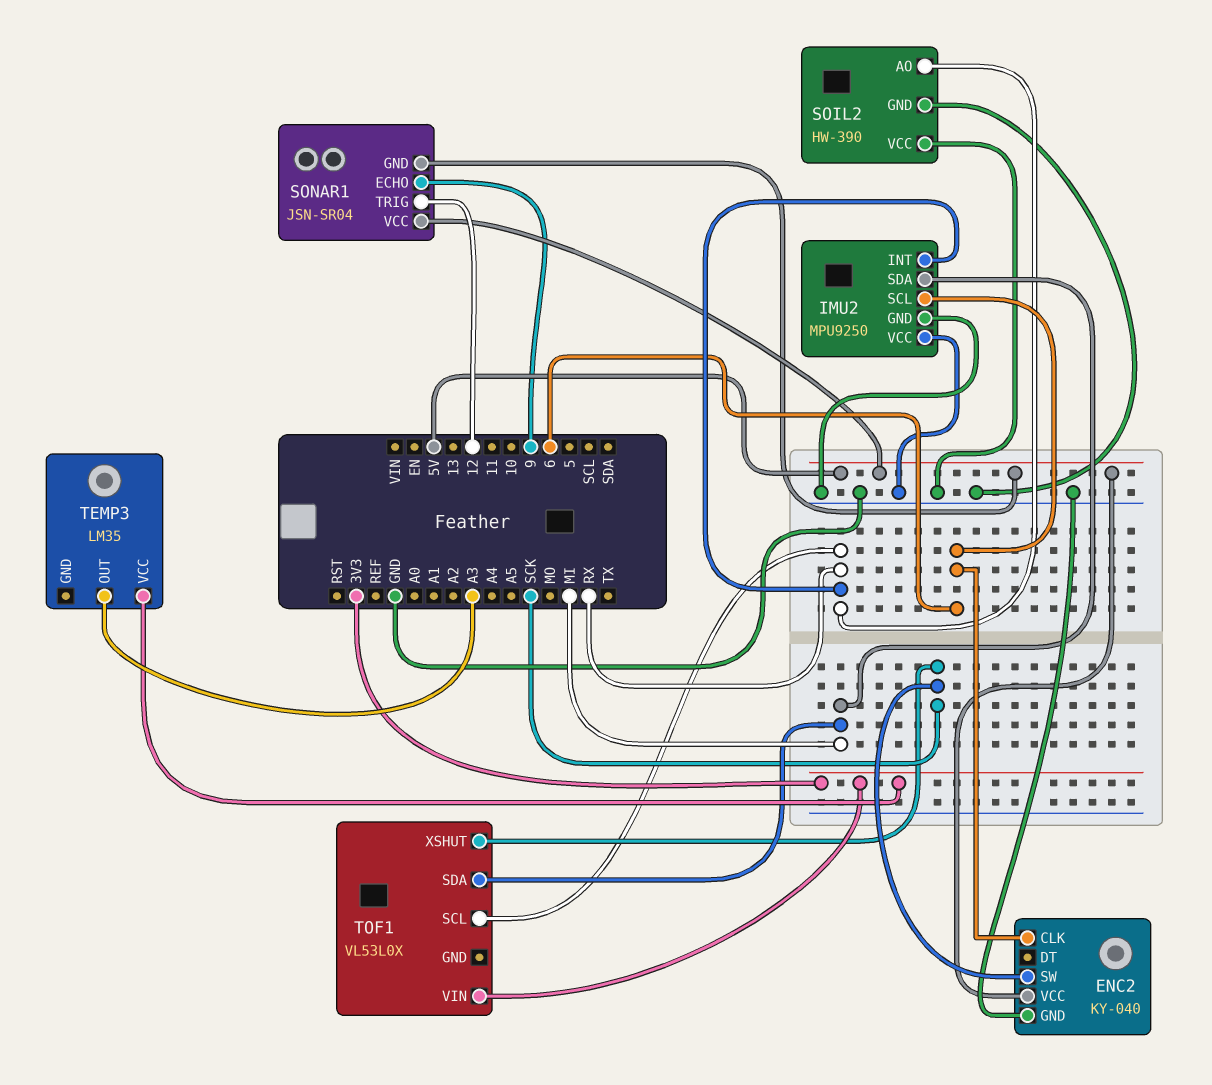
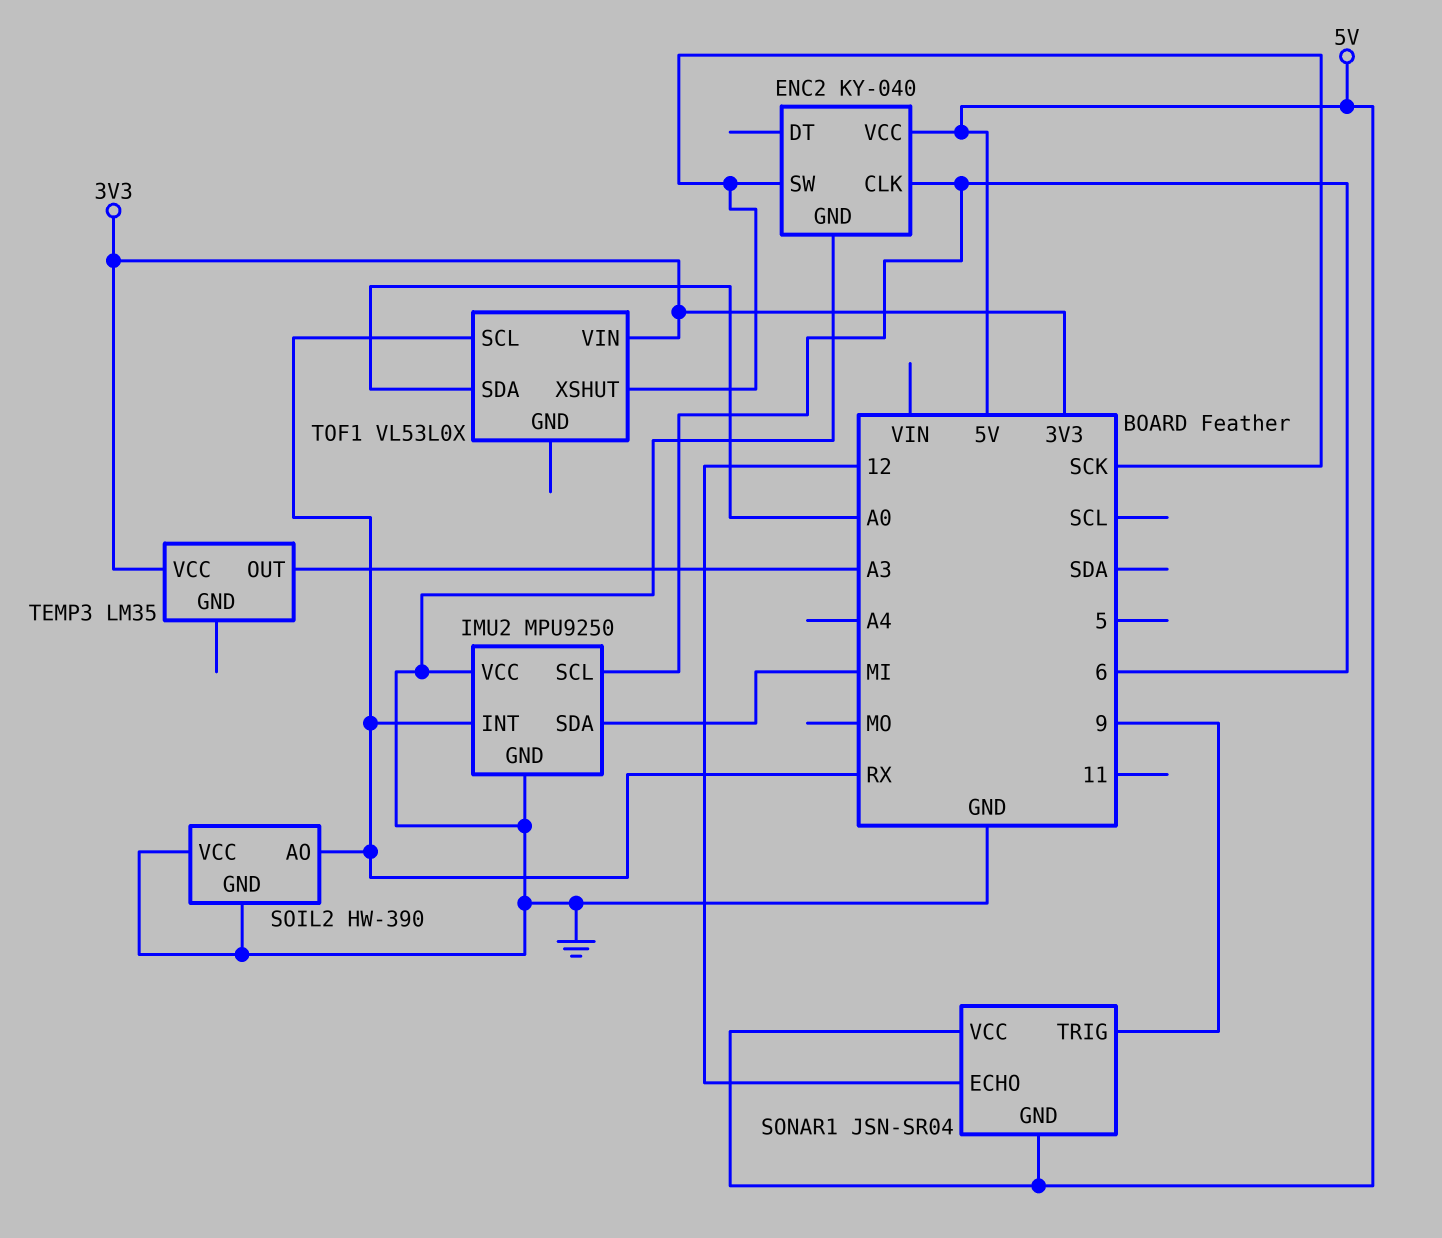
SONAR1 pin ECHO: 9 -> 12
SONAR1 pin TRIG: 12 -> 9
TOF1 pin SDA: MI -> A0

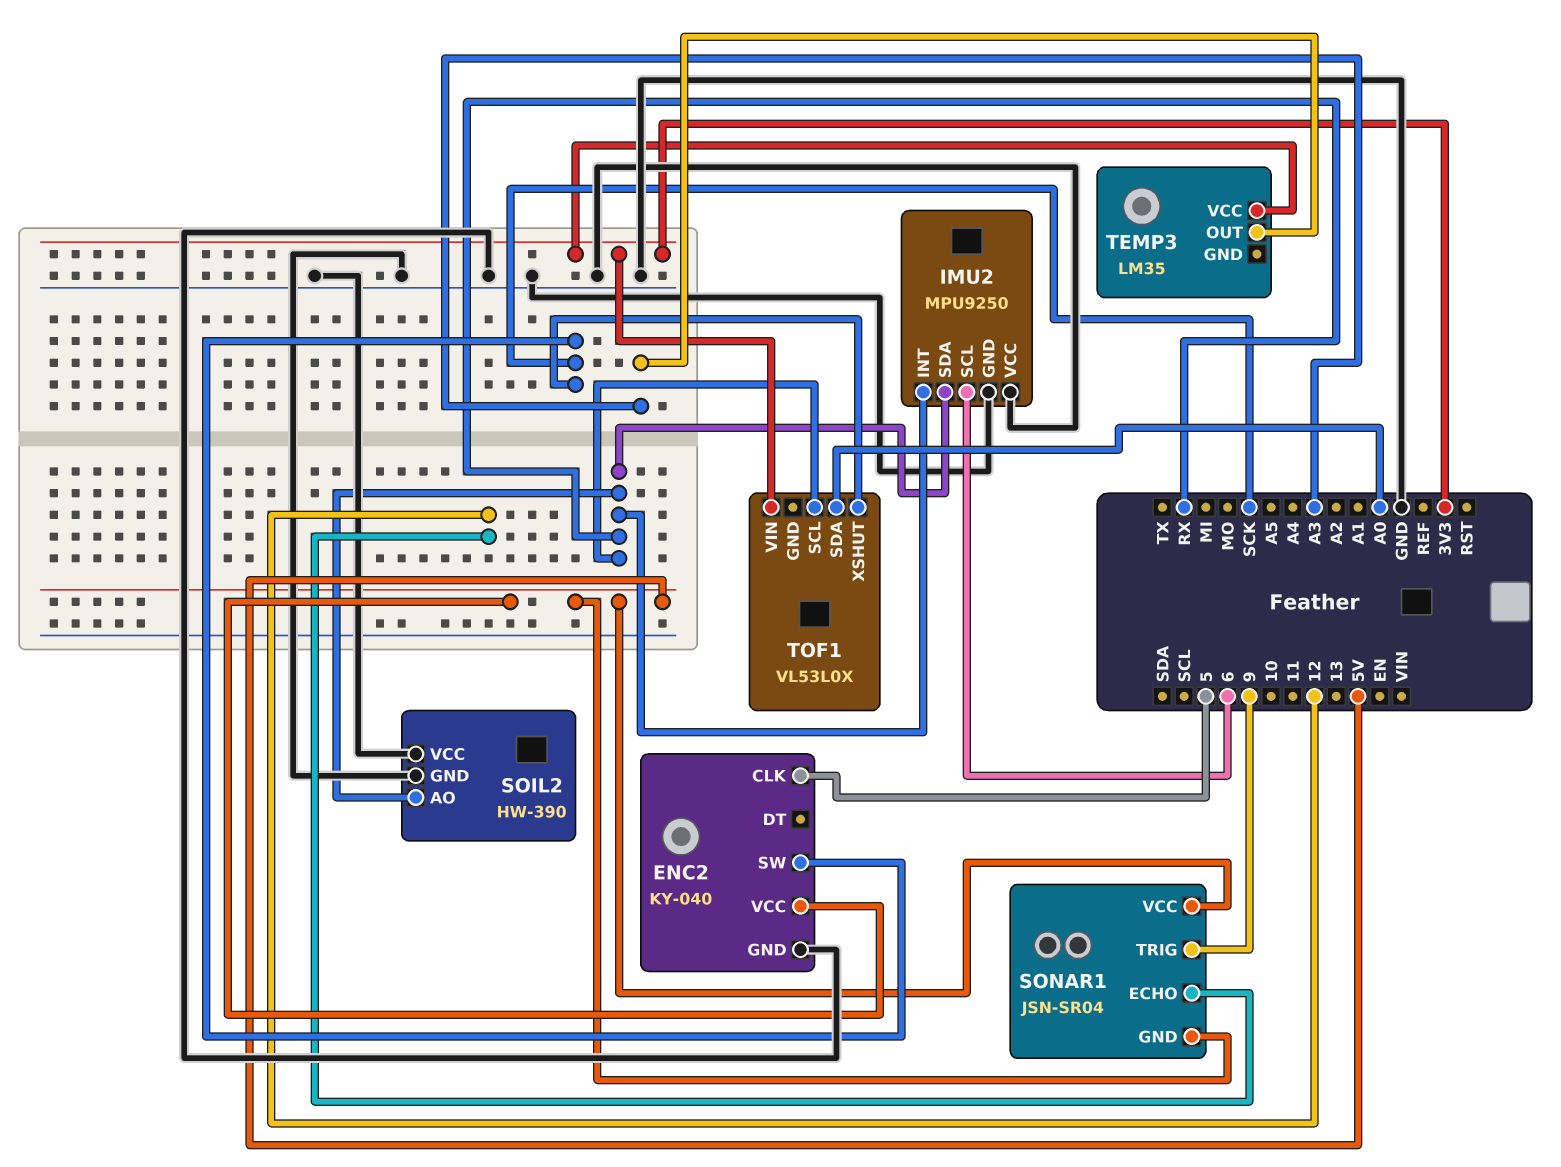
ENC2 pin CLK: 6 -> 5
IMU2 pin SDA: MI -> RX

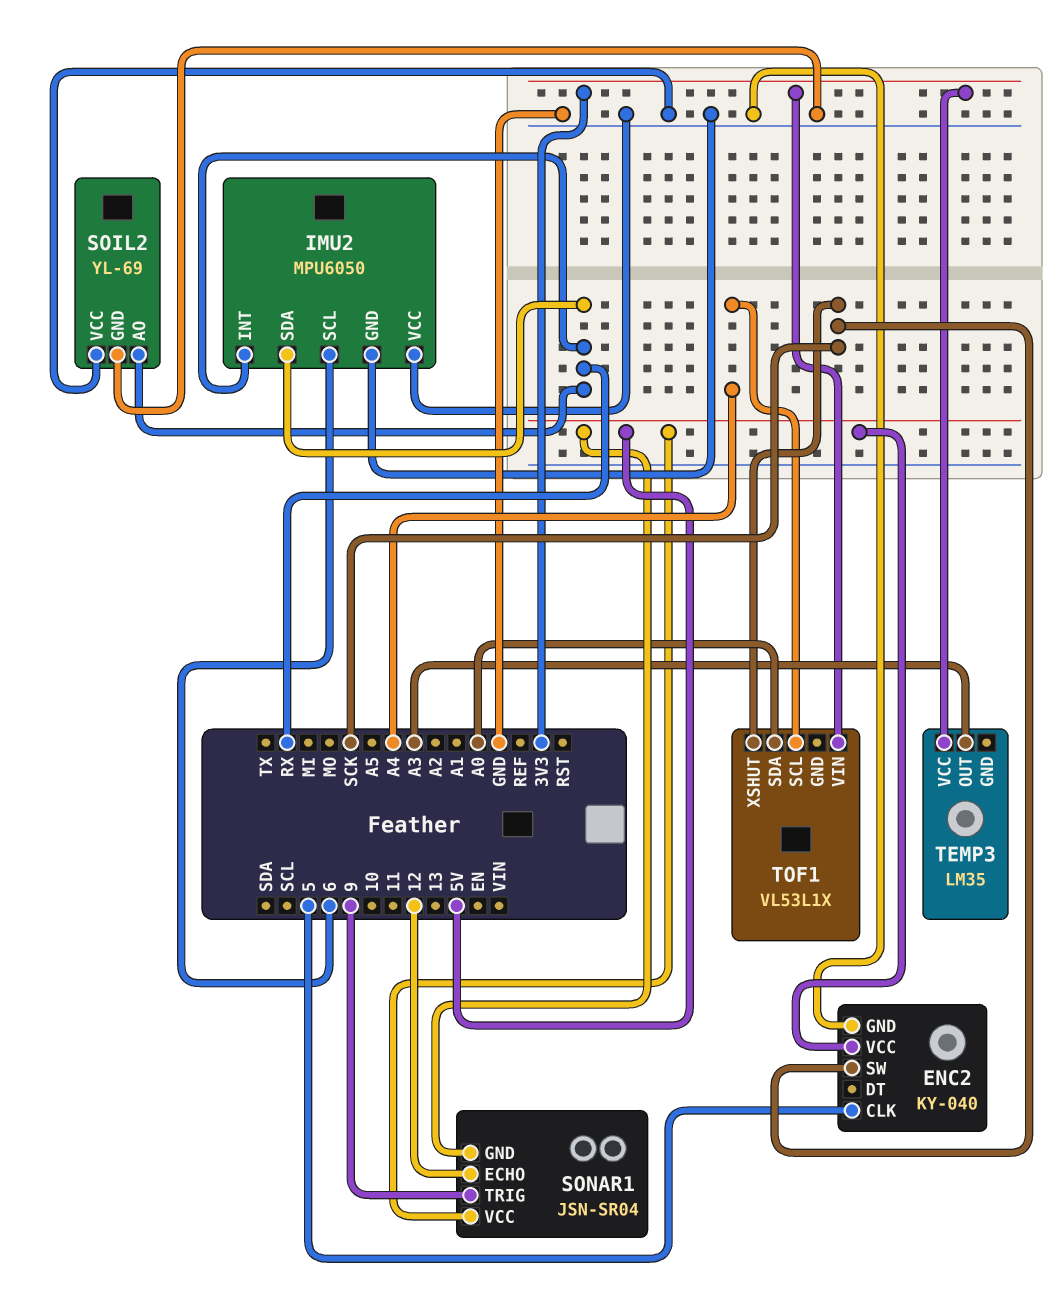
IMU2: MPU9250 -> MPU6050
SOIL2: HW-390 -> YL-69
TOF1: VL53L0X -> VL53L1X
TOF1 pin SCL: RX -> A4

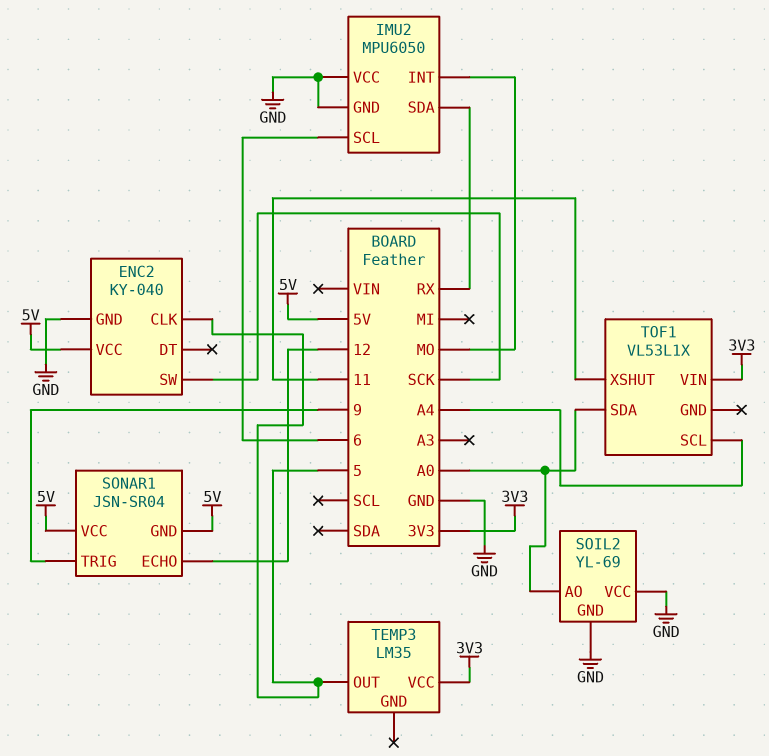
IMU2 pin INT: RX -> MO
SOIL2 pin AO: RX -> A0
TEMP3 pin OUT: A3 -> 5
TOF1 pin XSHUT: SCK -> 11

